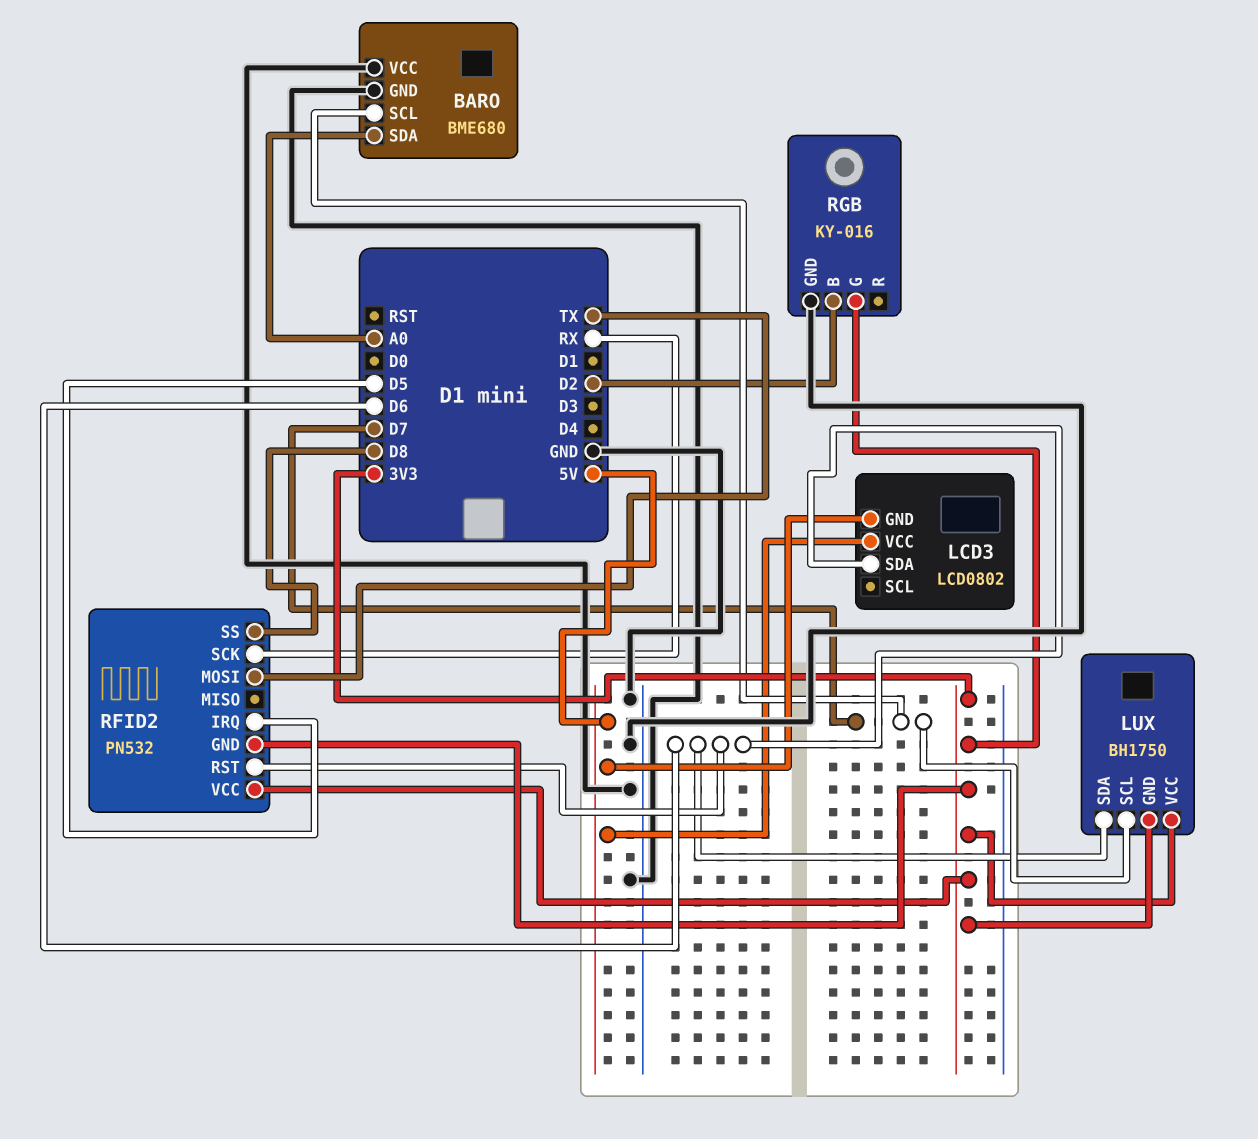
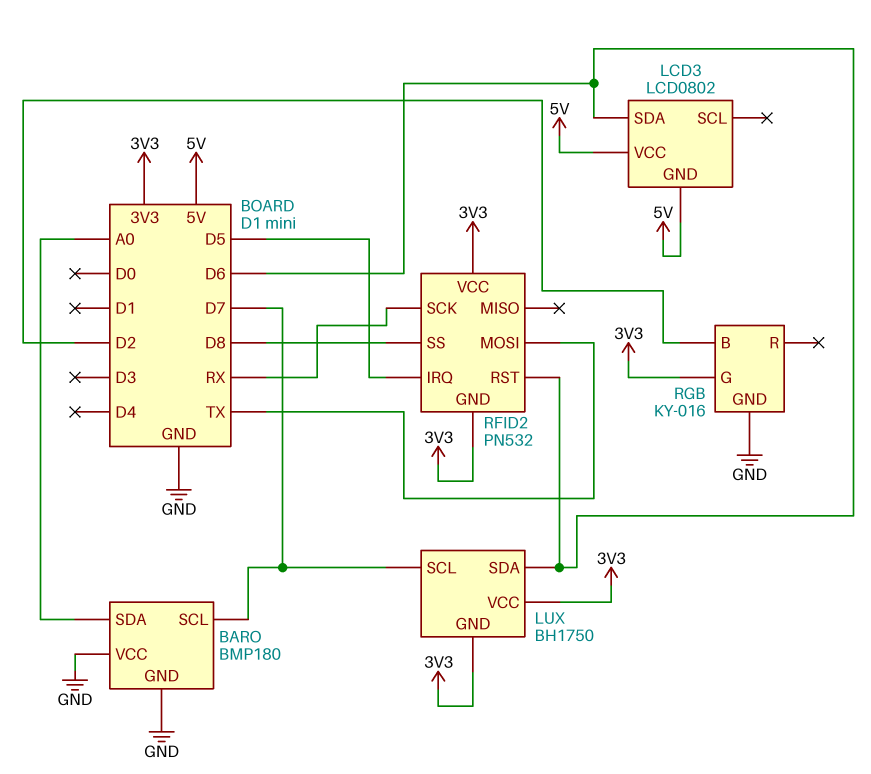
BARO: BME680 -> BMP180

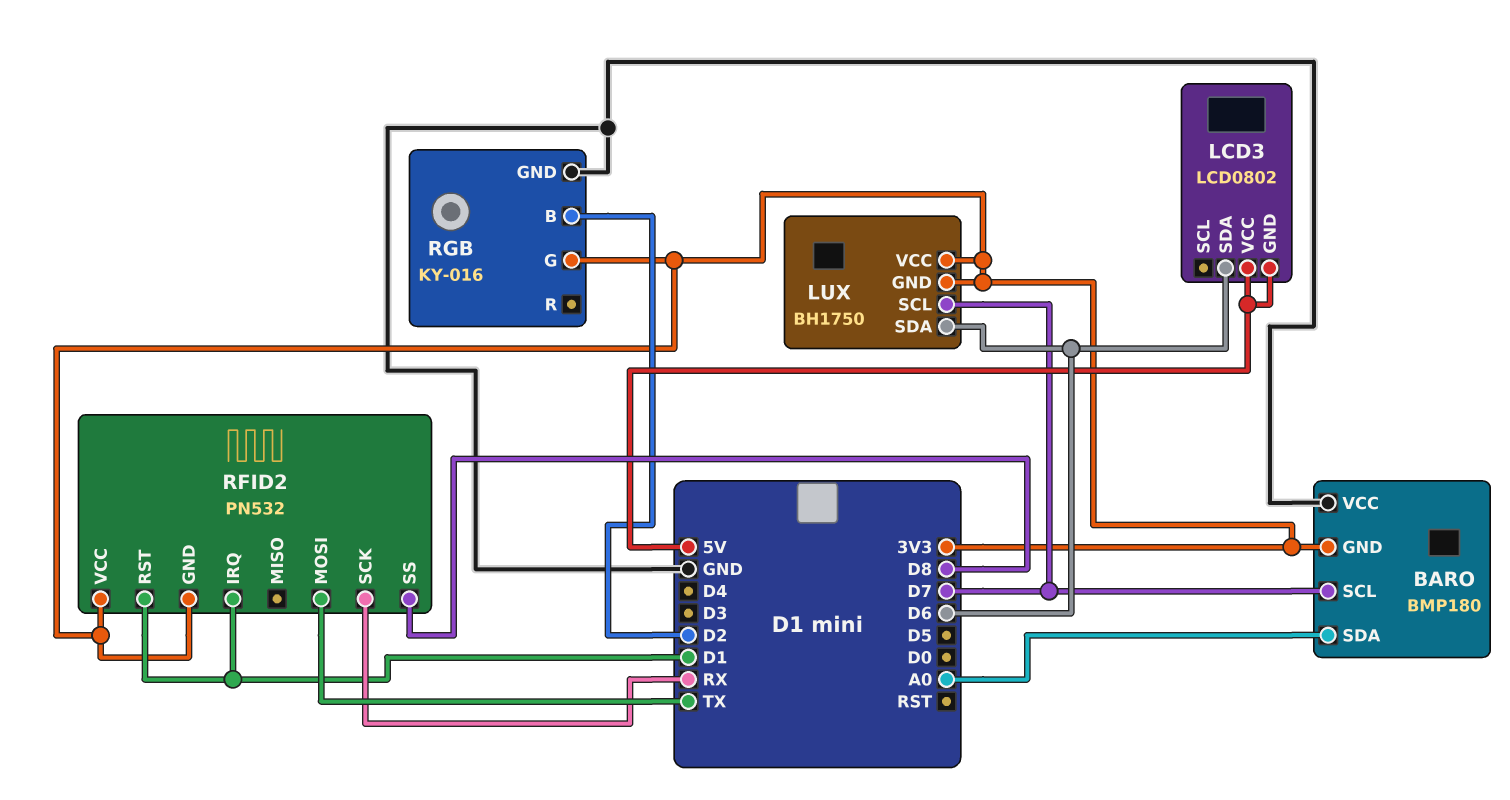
BARO pin GND: GND -> 3V3
RFID2 pin IRQ: D5 -> D1
RFID2 pin RST: D6 -> D1

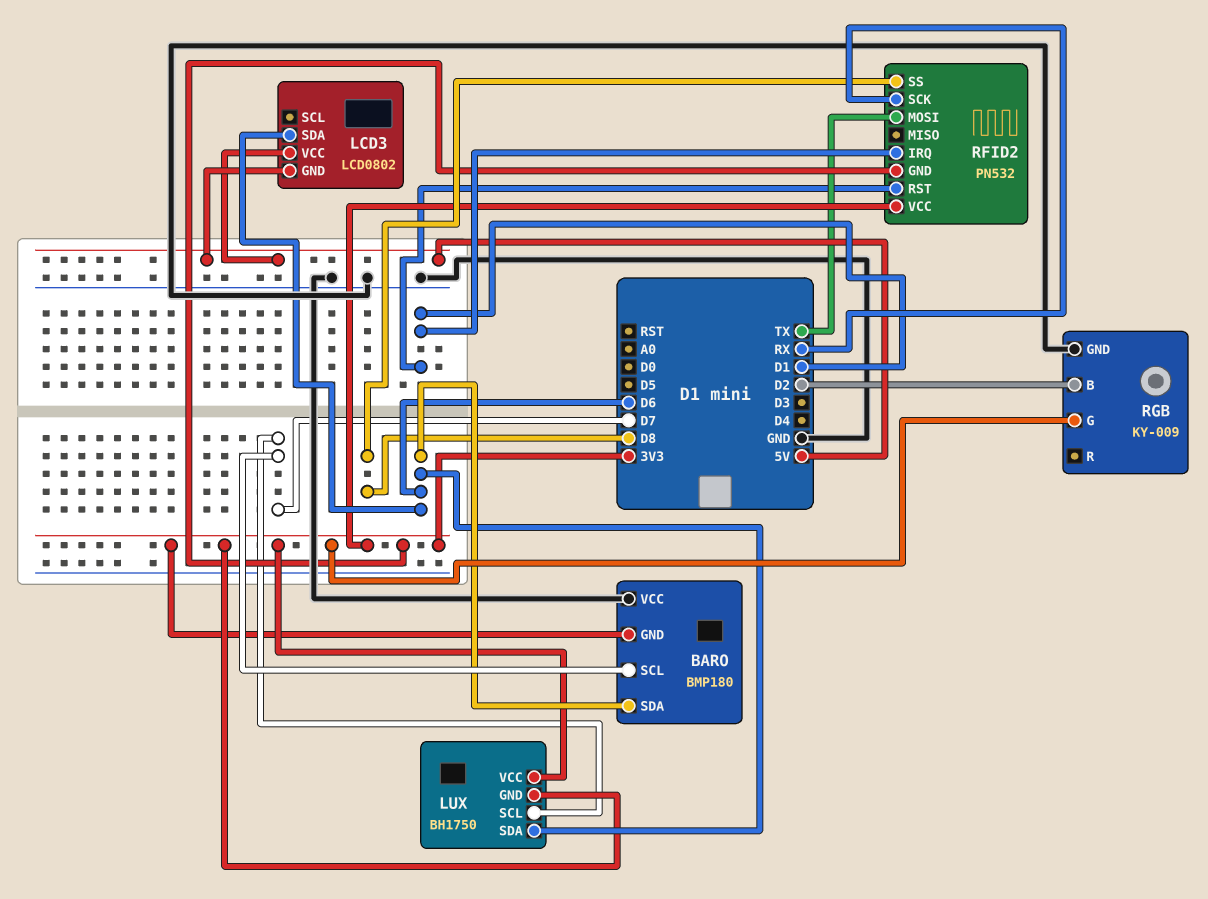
BARO pin SDA: A0 -> D6
RGB: KY-016 -> KY-009

